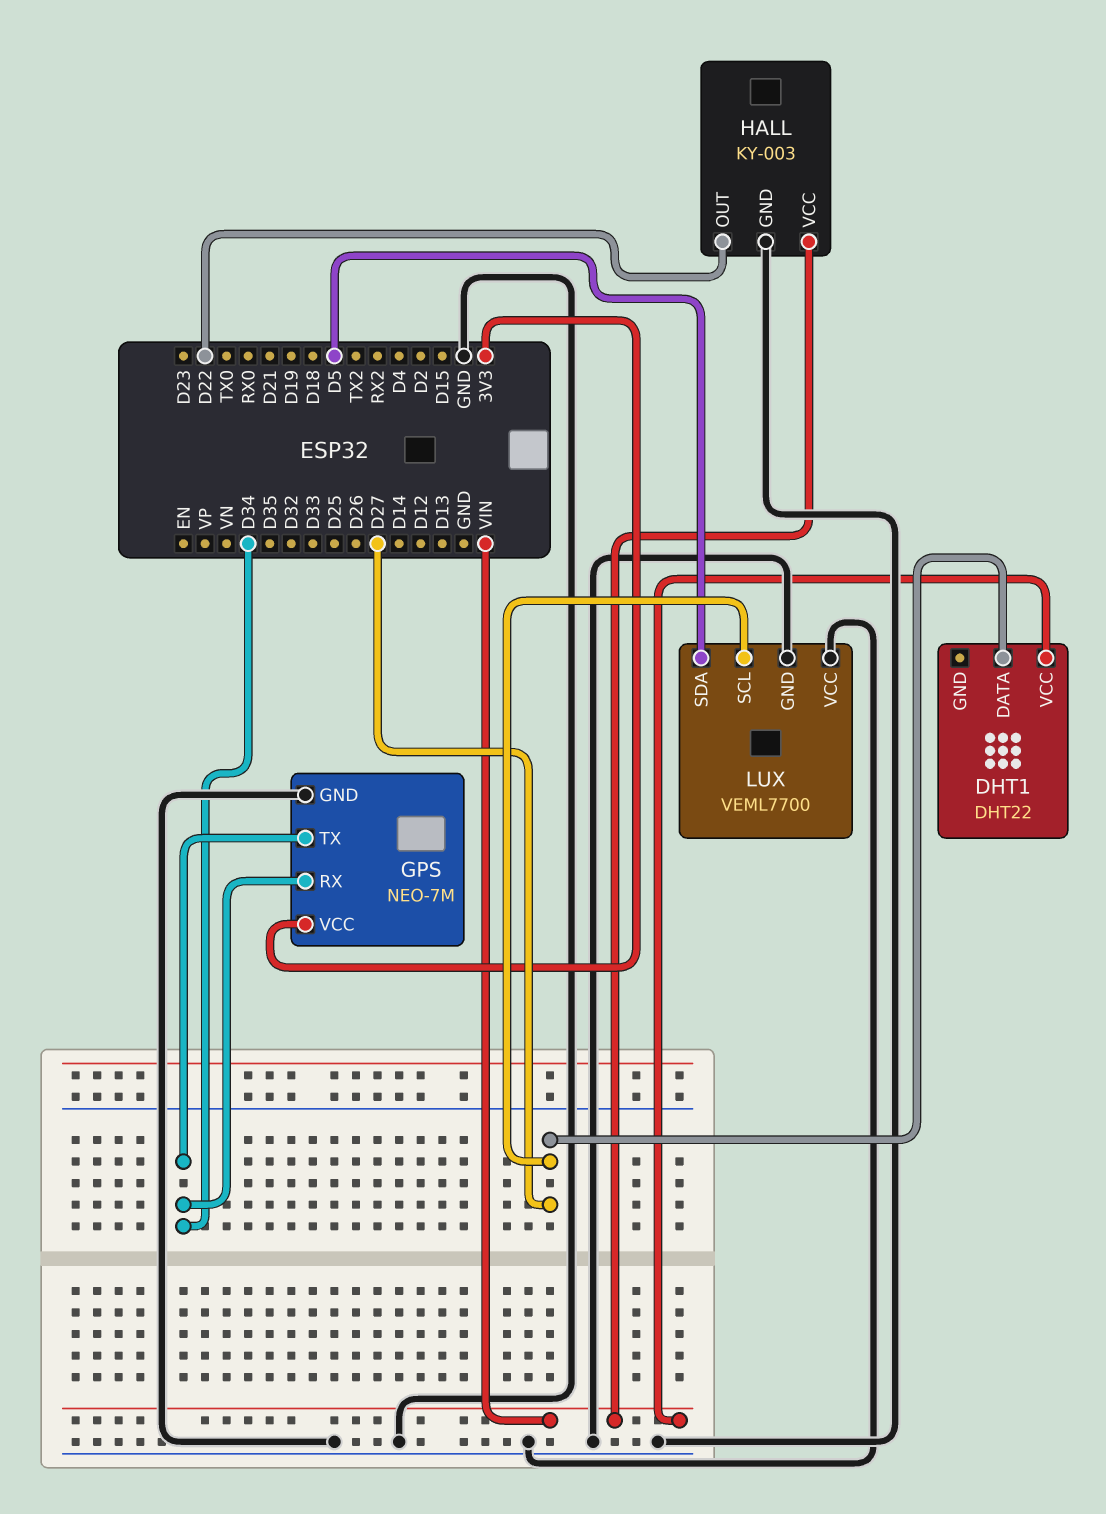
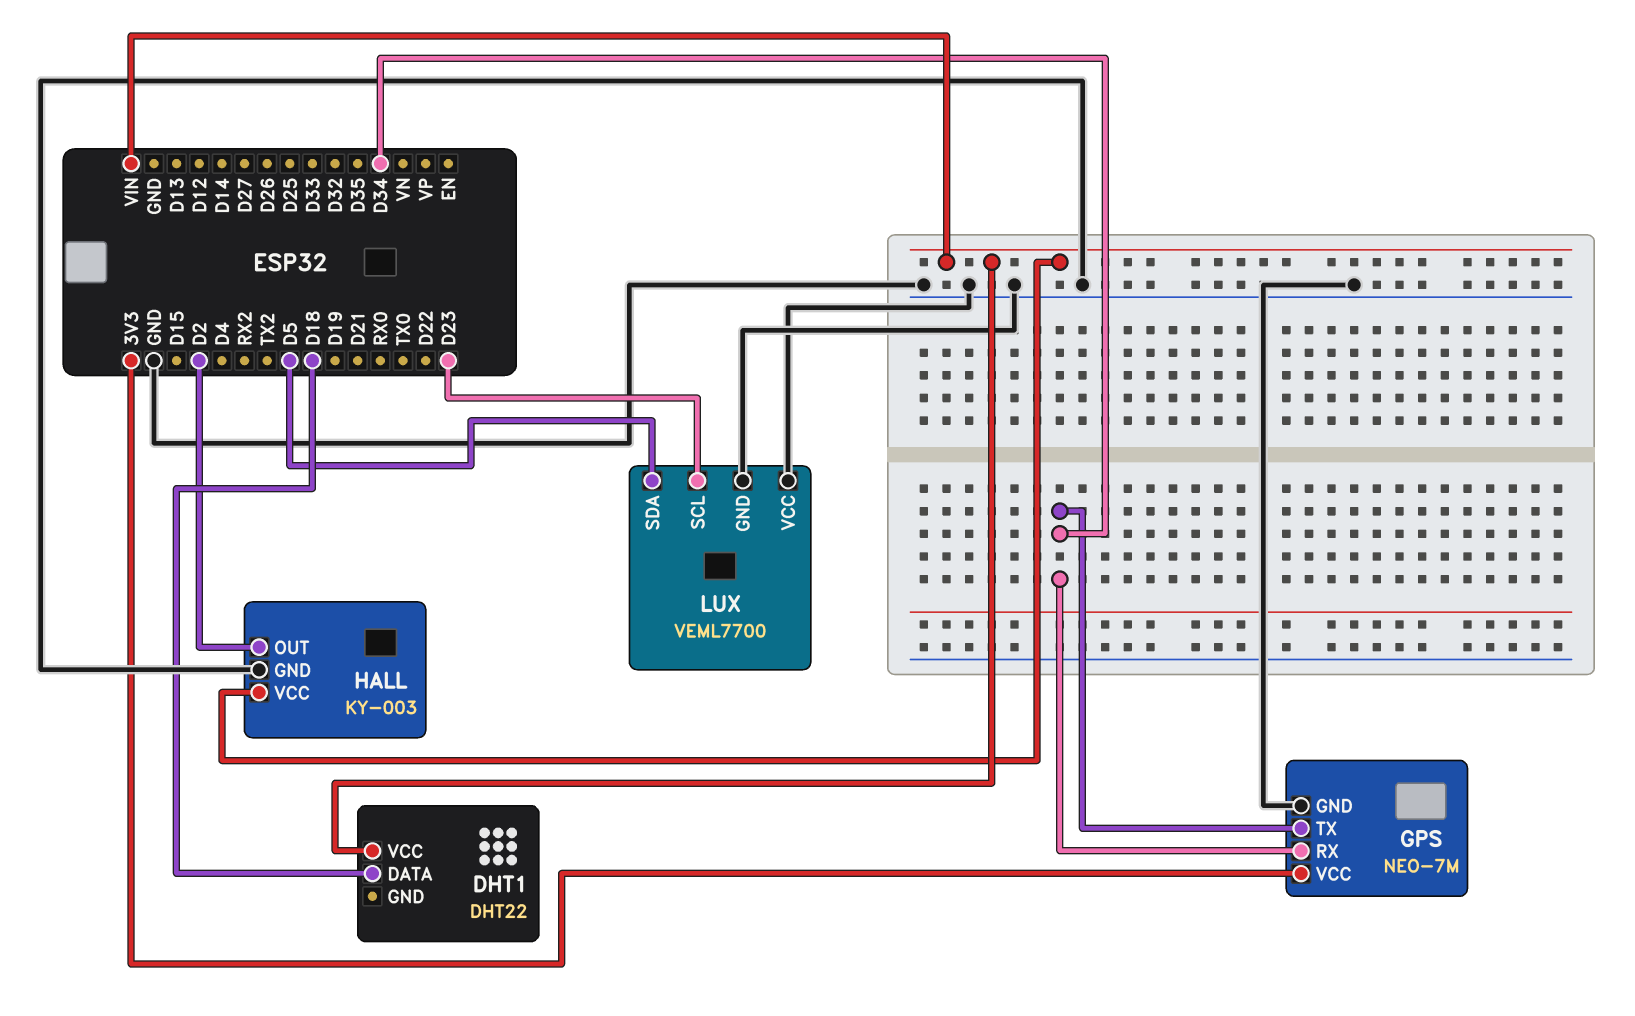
DHT1 pin DATA: D27 -> D18
HALL pin OUT: D22 -> D2
LUX pin SCL: D27 -> D23

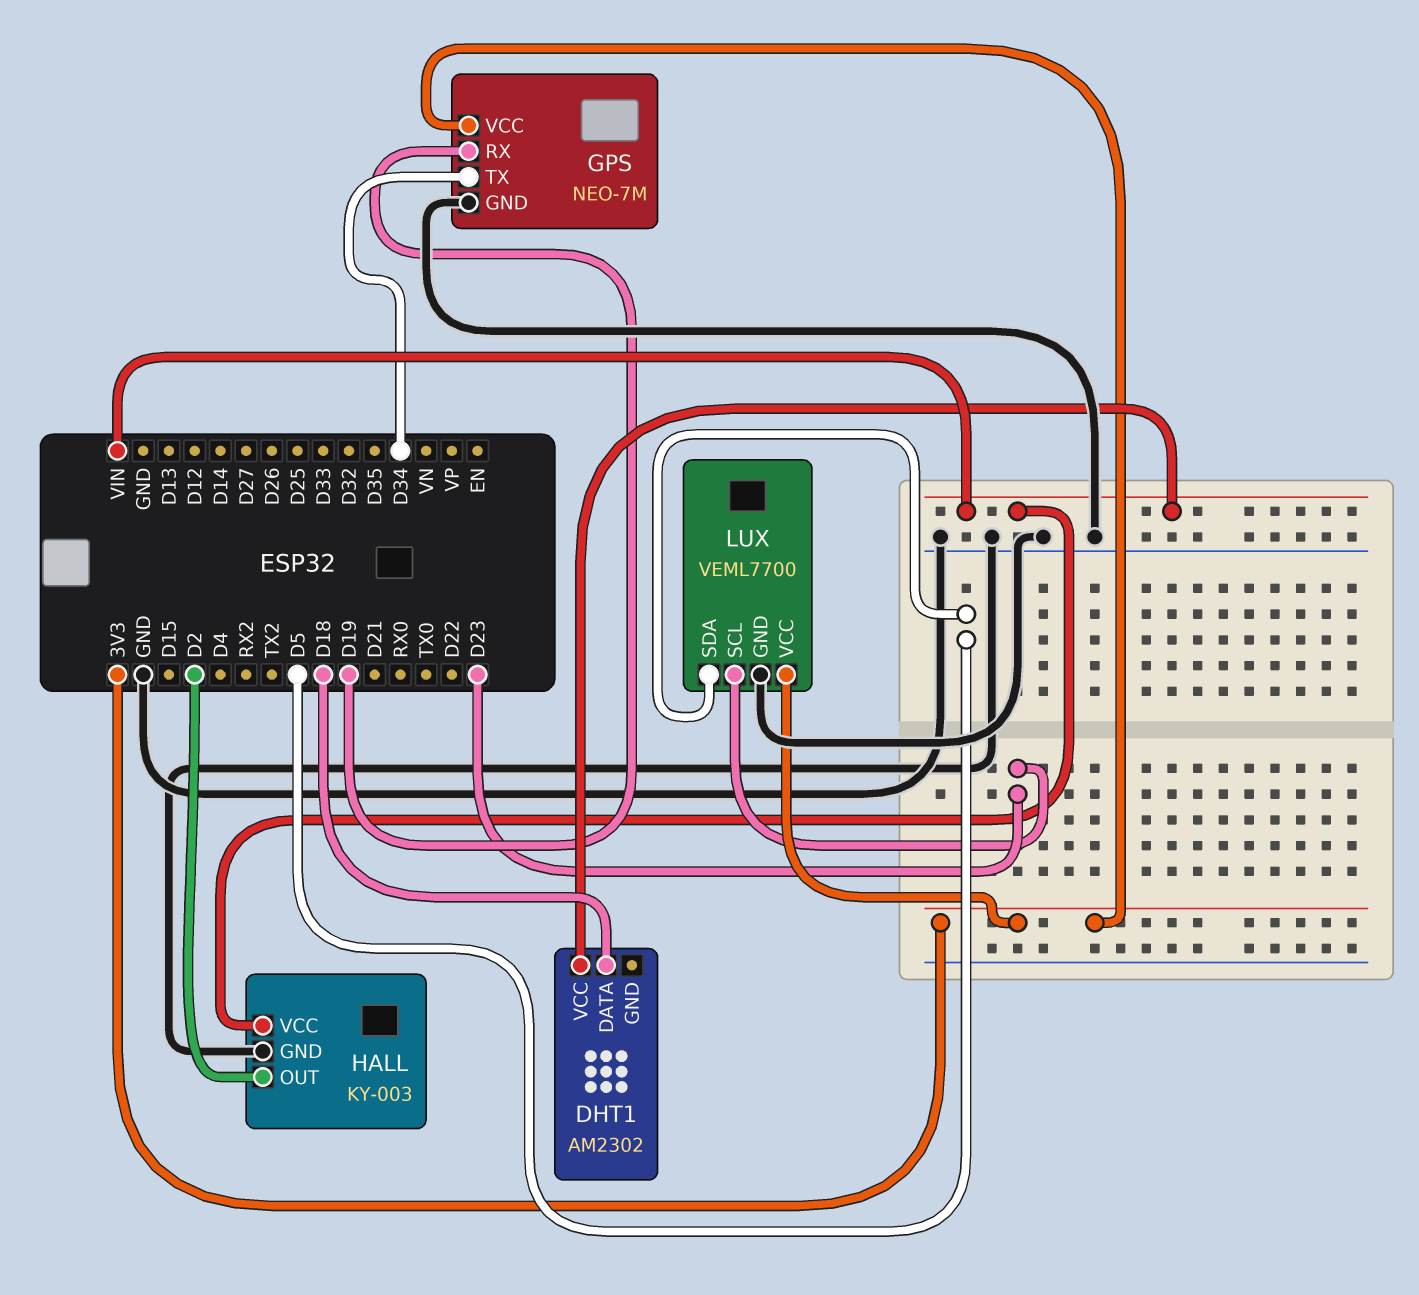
DHT1: DHT22 -> AM2302
GPS pin RX: D34 -> D19
LUX pin VCC: GND -> 3V3

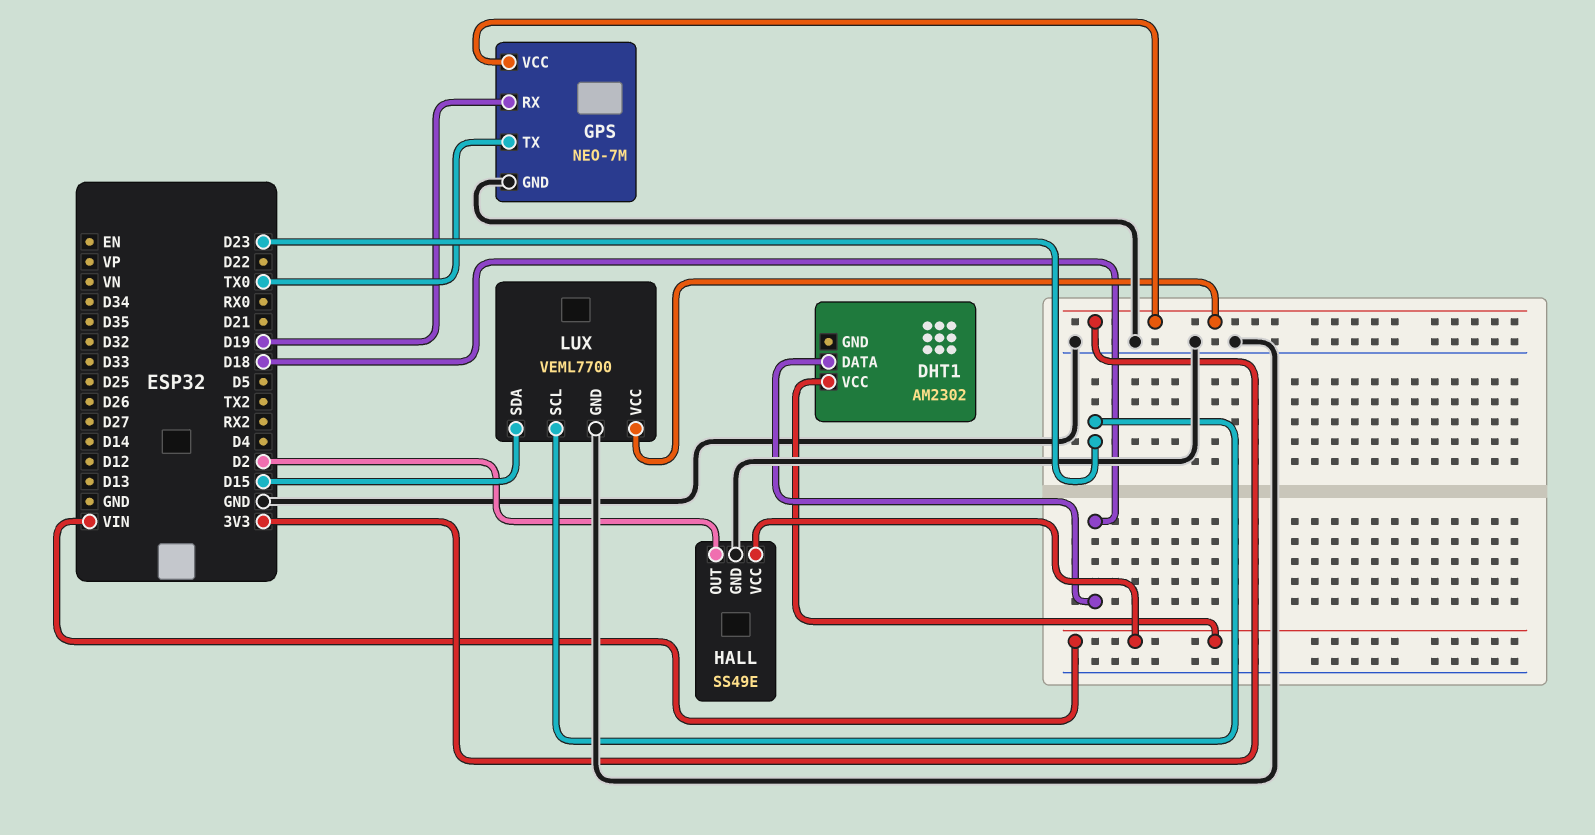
GPS pin TX: D34 -> TX0
HALL: KY-003 -> SS49E
LUX pin SDA: D5 -> D15

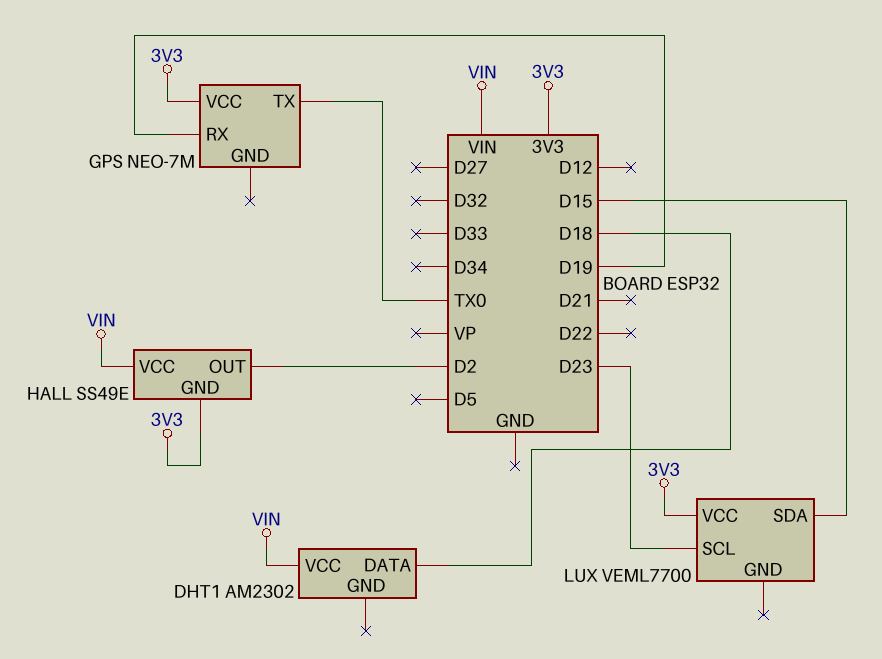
GPS pin GND: GND -> none
HALL pin GND: GND -> 3V3
LUX pin GND: GND -> none

